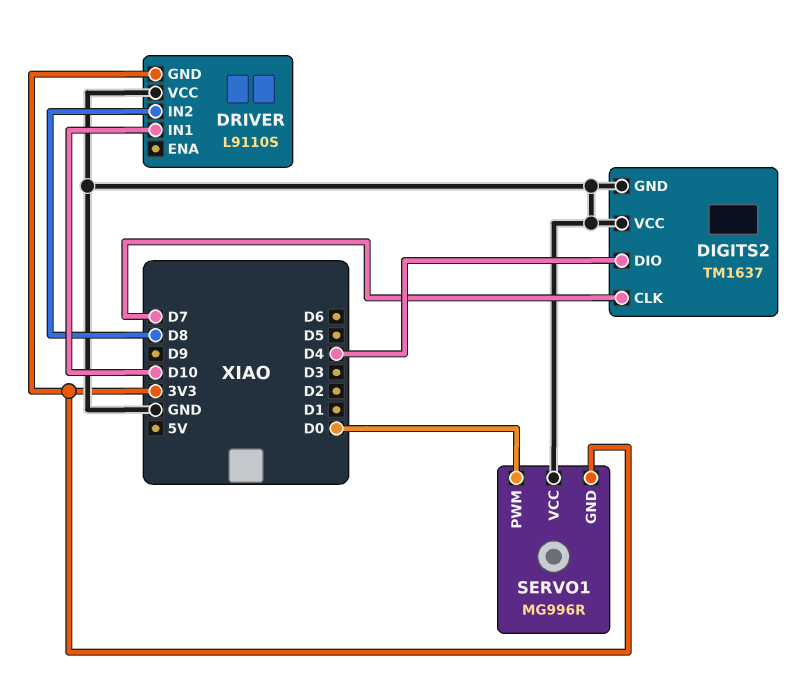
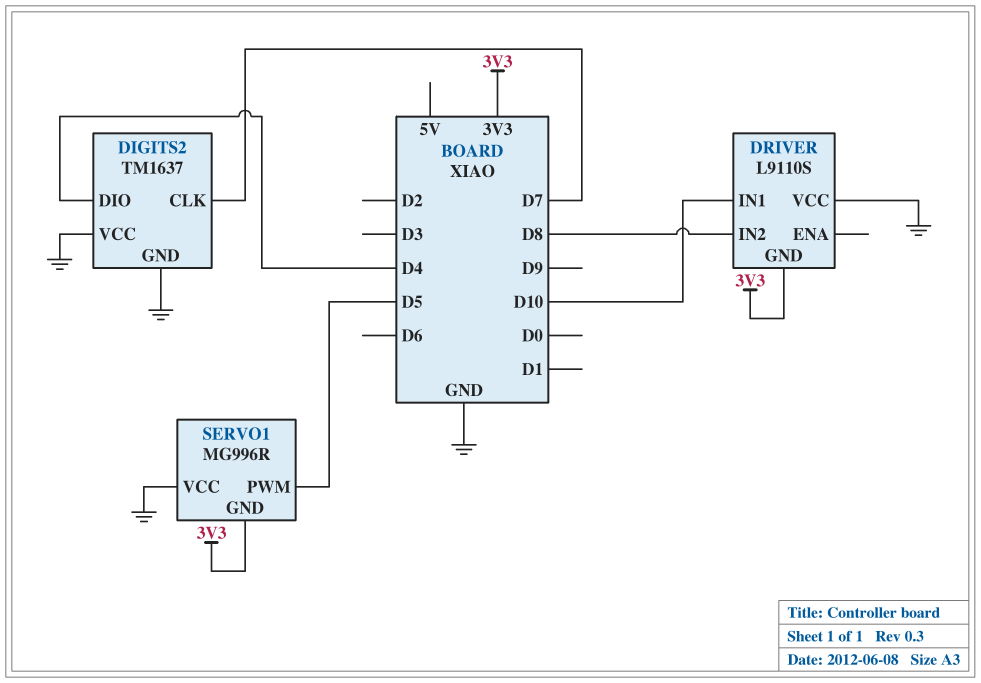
SERVO1 pin PWM: D0 -> D5

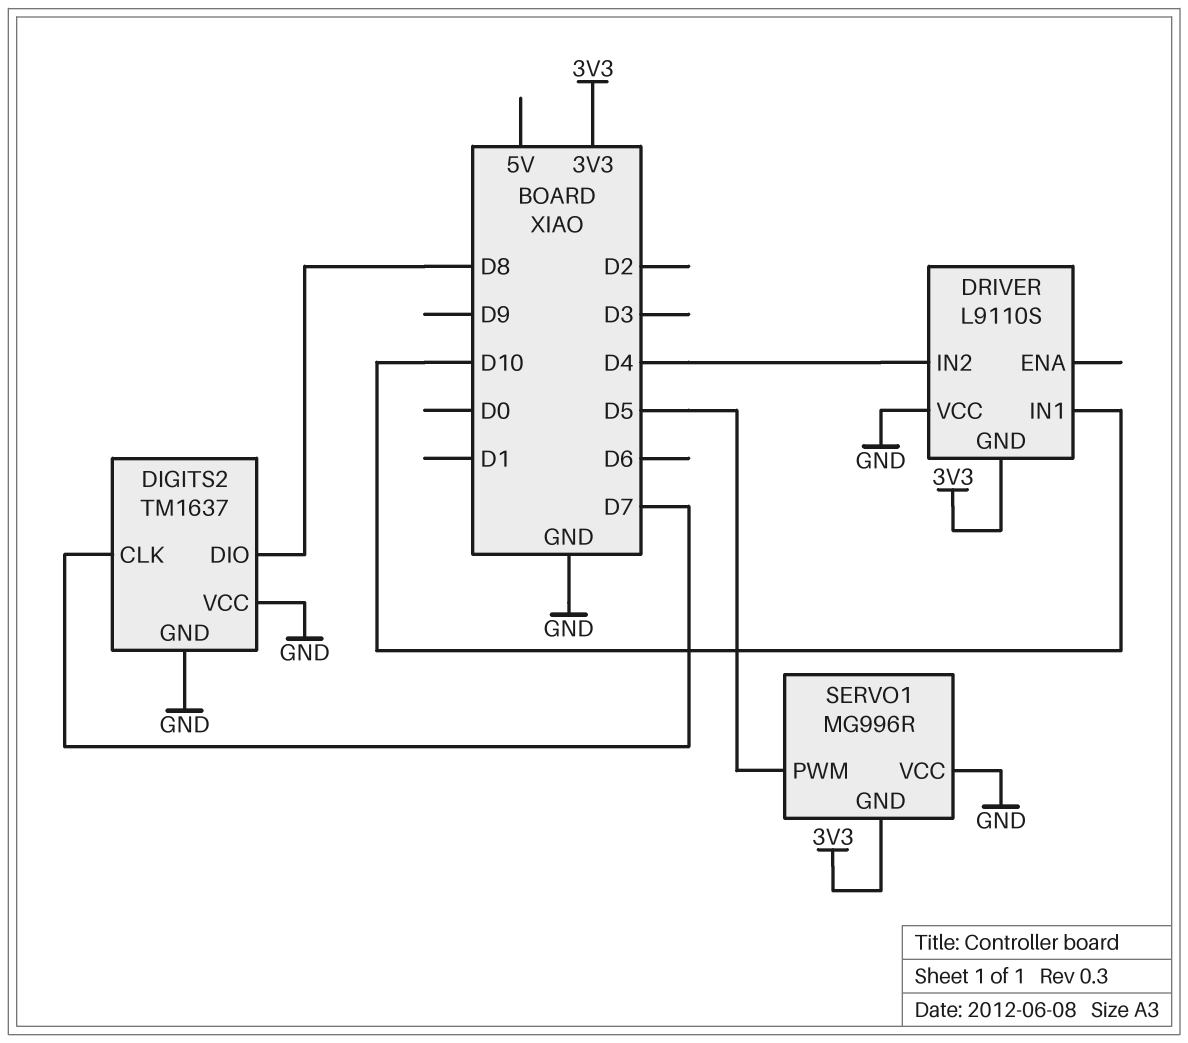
DIGITS2 pin DIO: D4 -> D8
DRIVER pin IN2: D8 -> D4

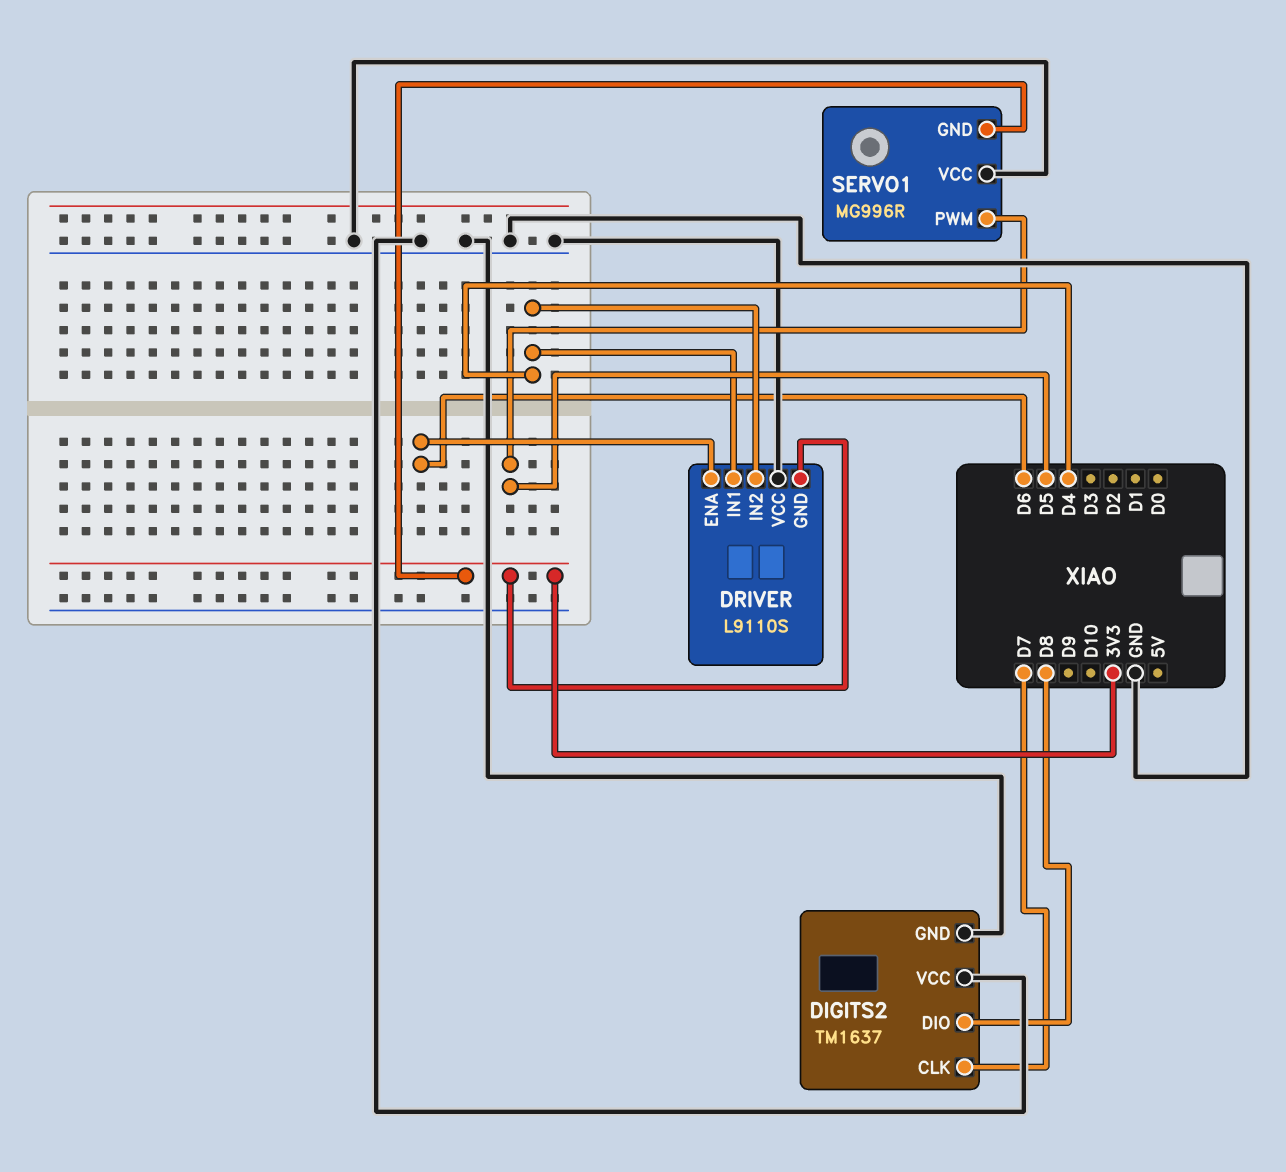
DRIVER pin ENA: none -> D6
DRIVER pin IN1: D10 -> D4

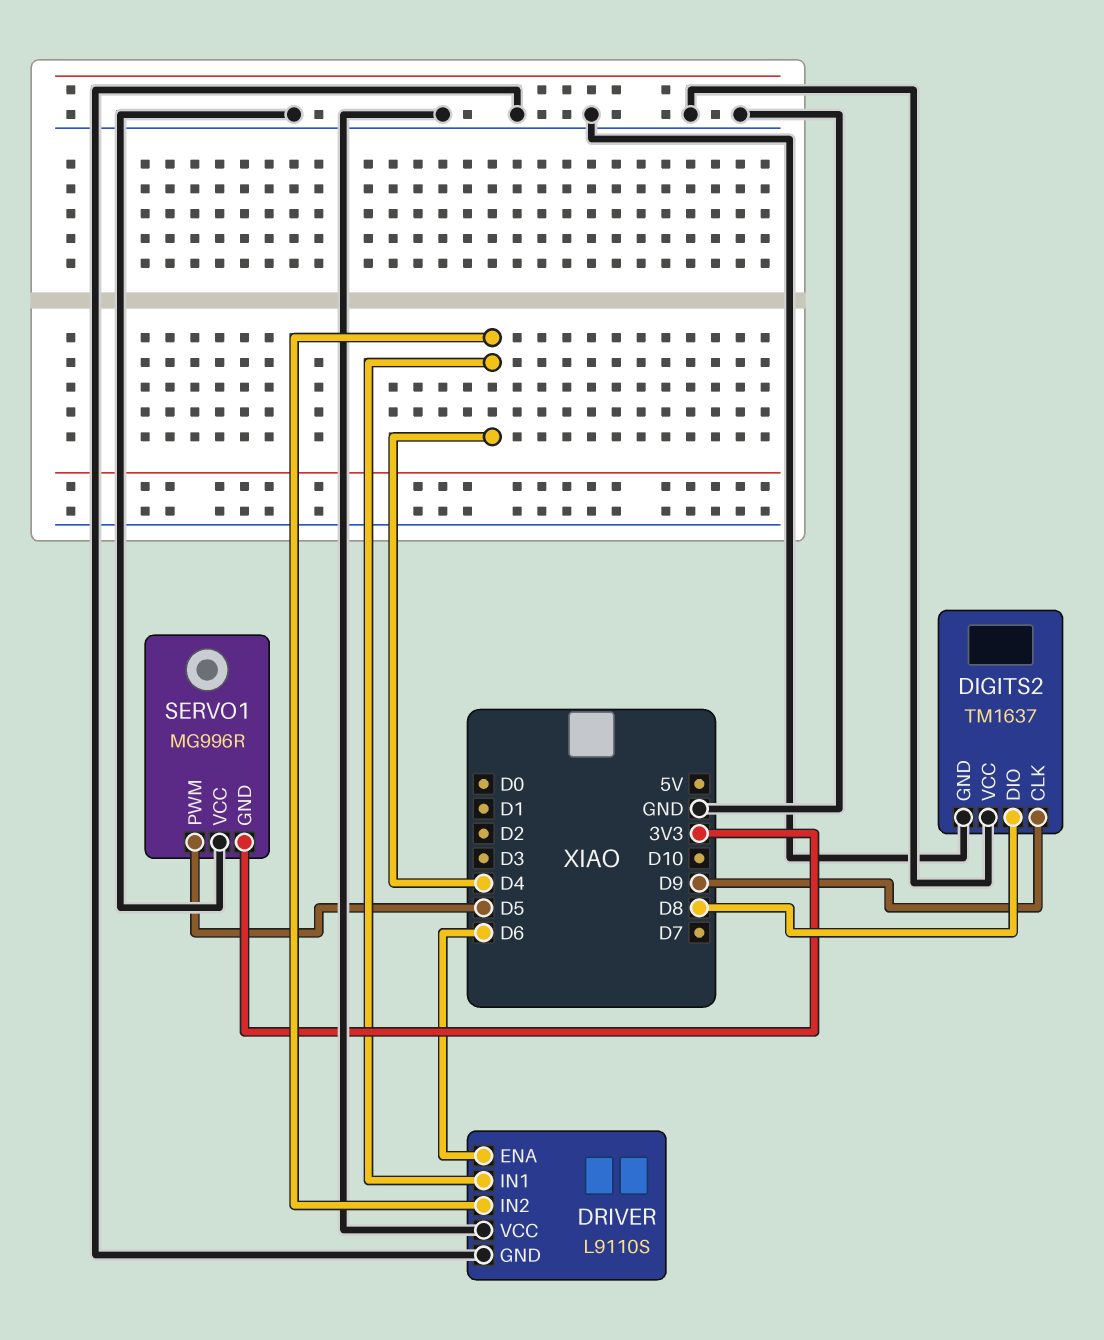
DIGITS2 pin CLK: D7 -> D9
DRIVER pin GND: 3V3 -> GND

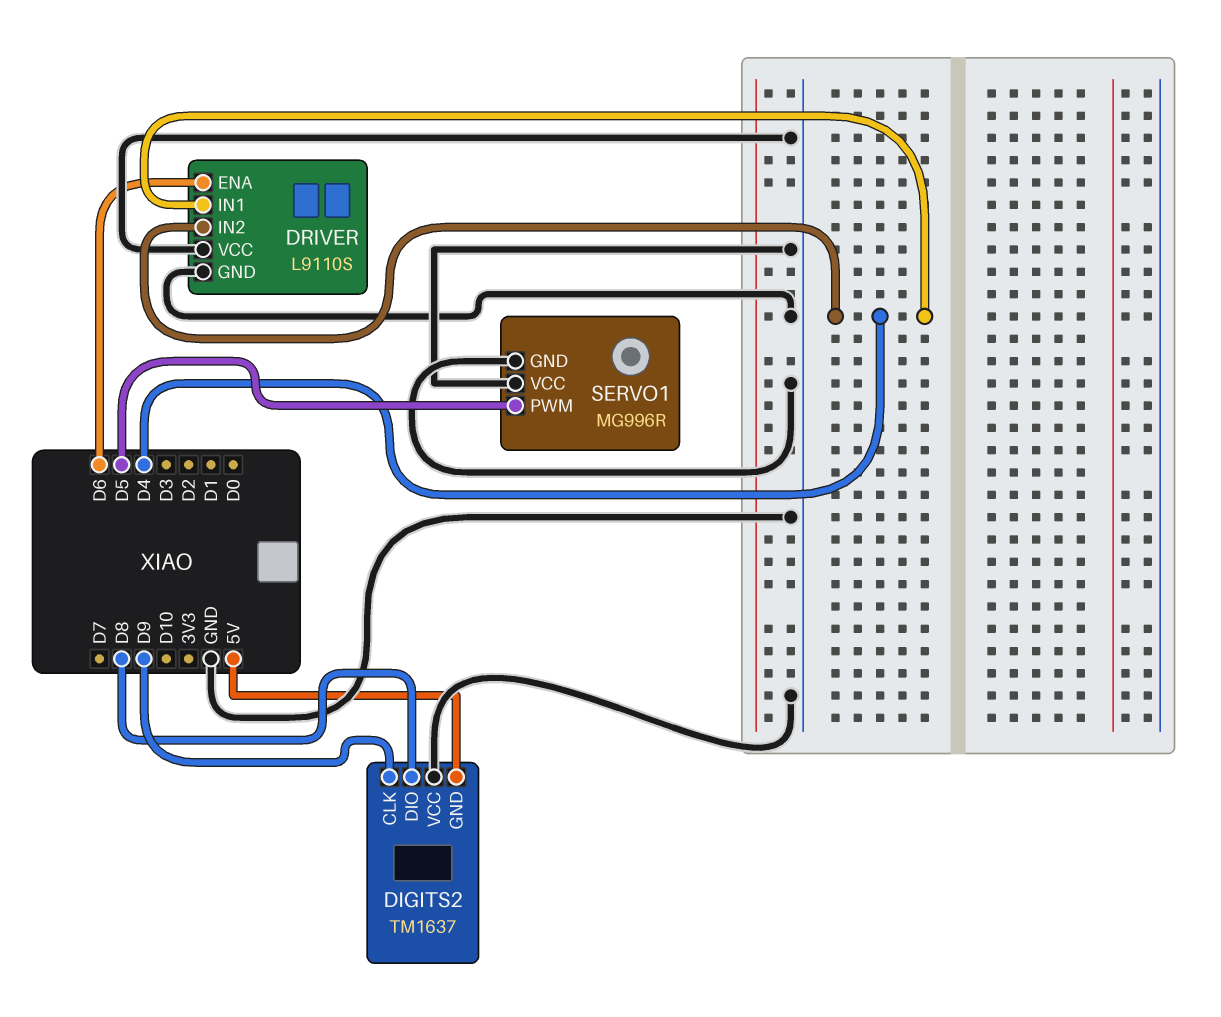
DIGITS2 pin GND: GND -> 5V
SERVO1 pin GND: 3V3 -> GND

